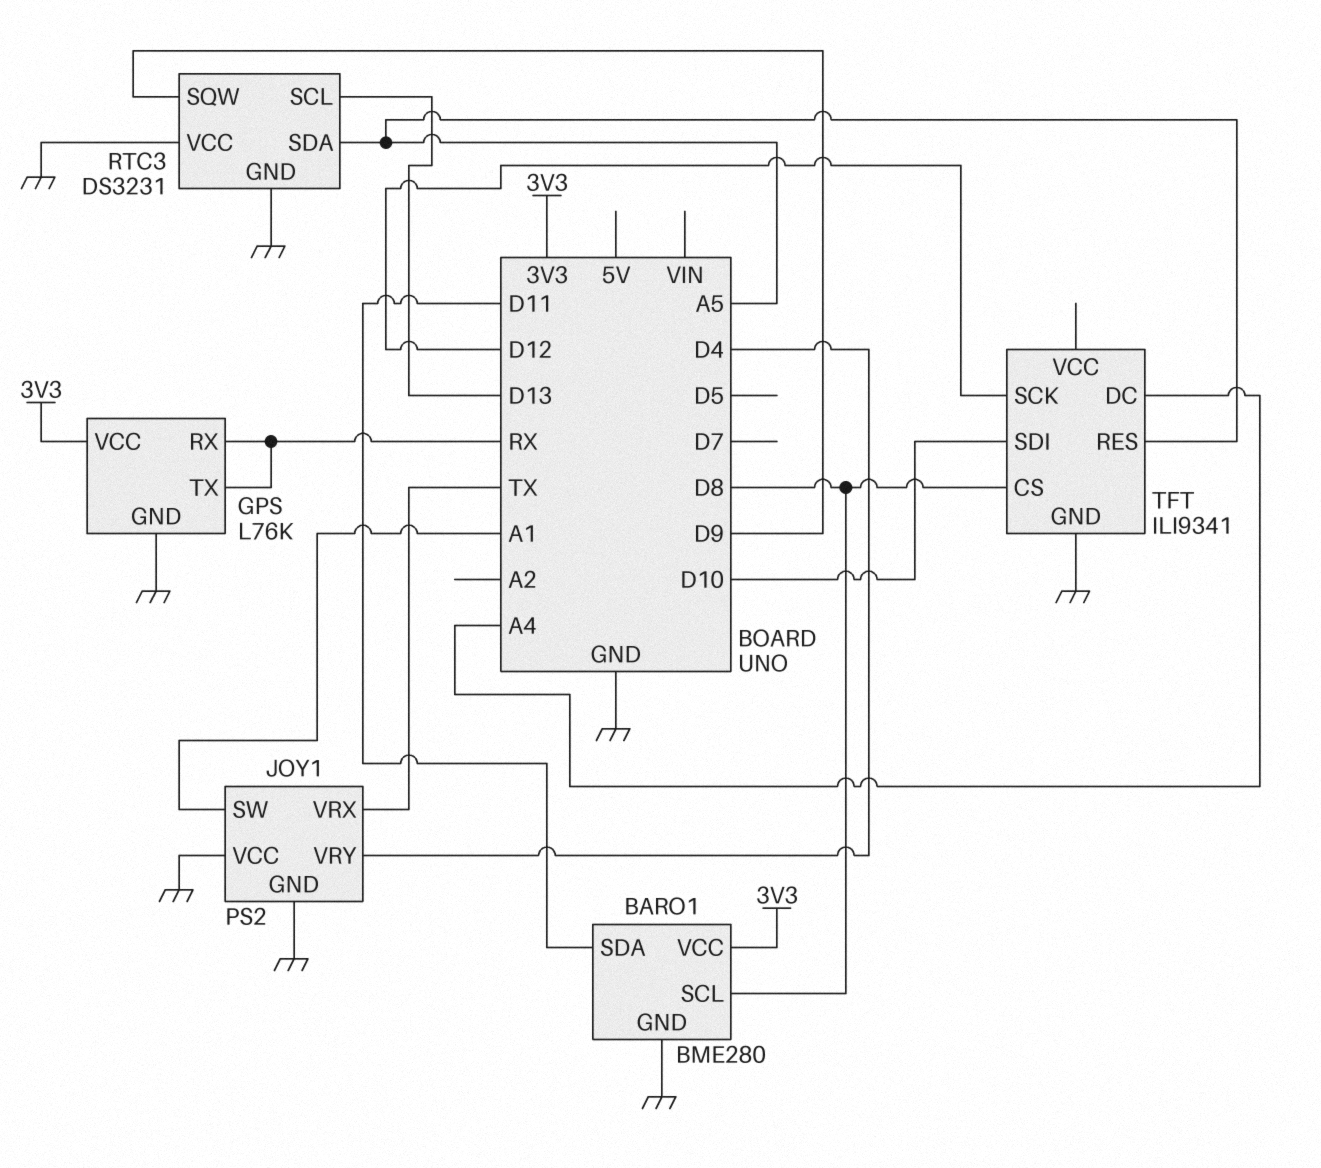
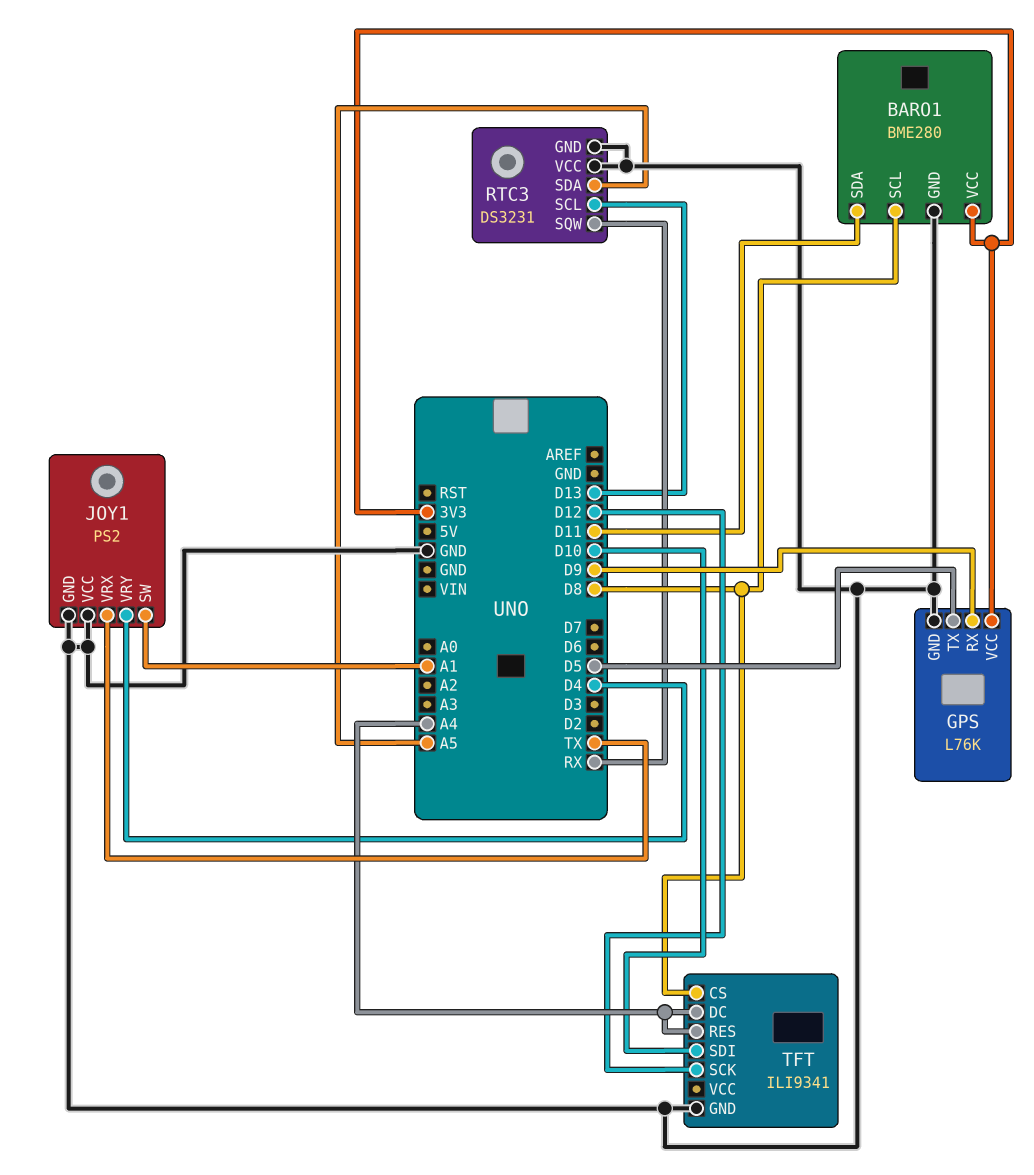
GPS pin RX: RX -> D9
GPS pin TX: RX -> D5
RTC3 pin SQW: D9 -> RX
TFT pin RES: A5 -> A4

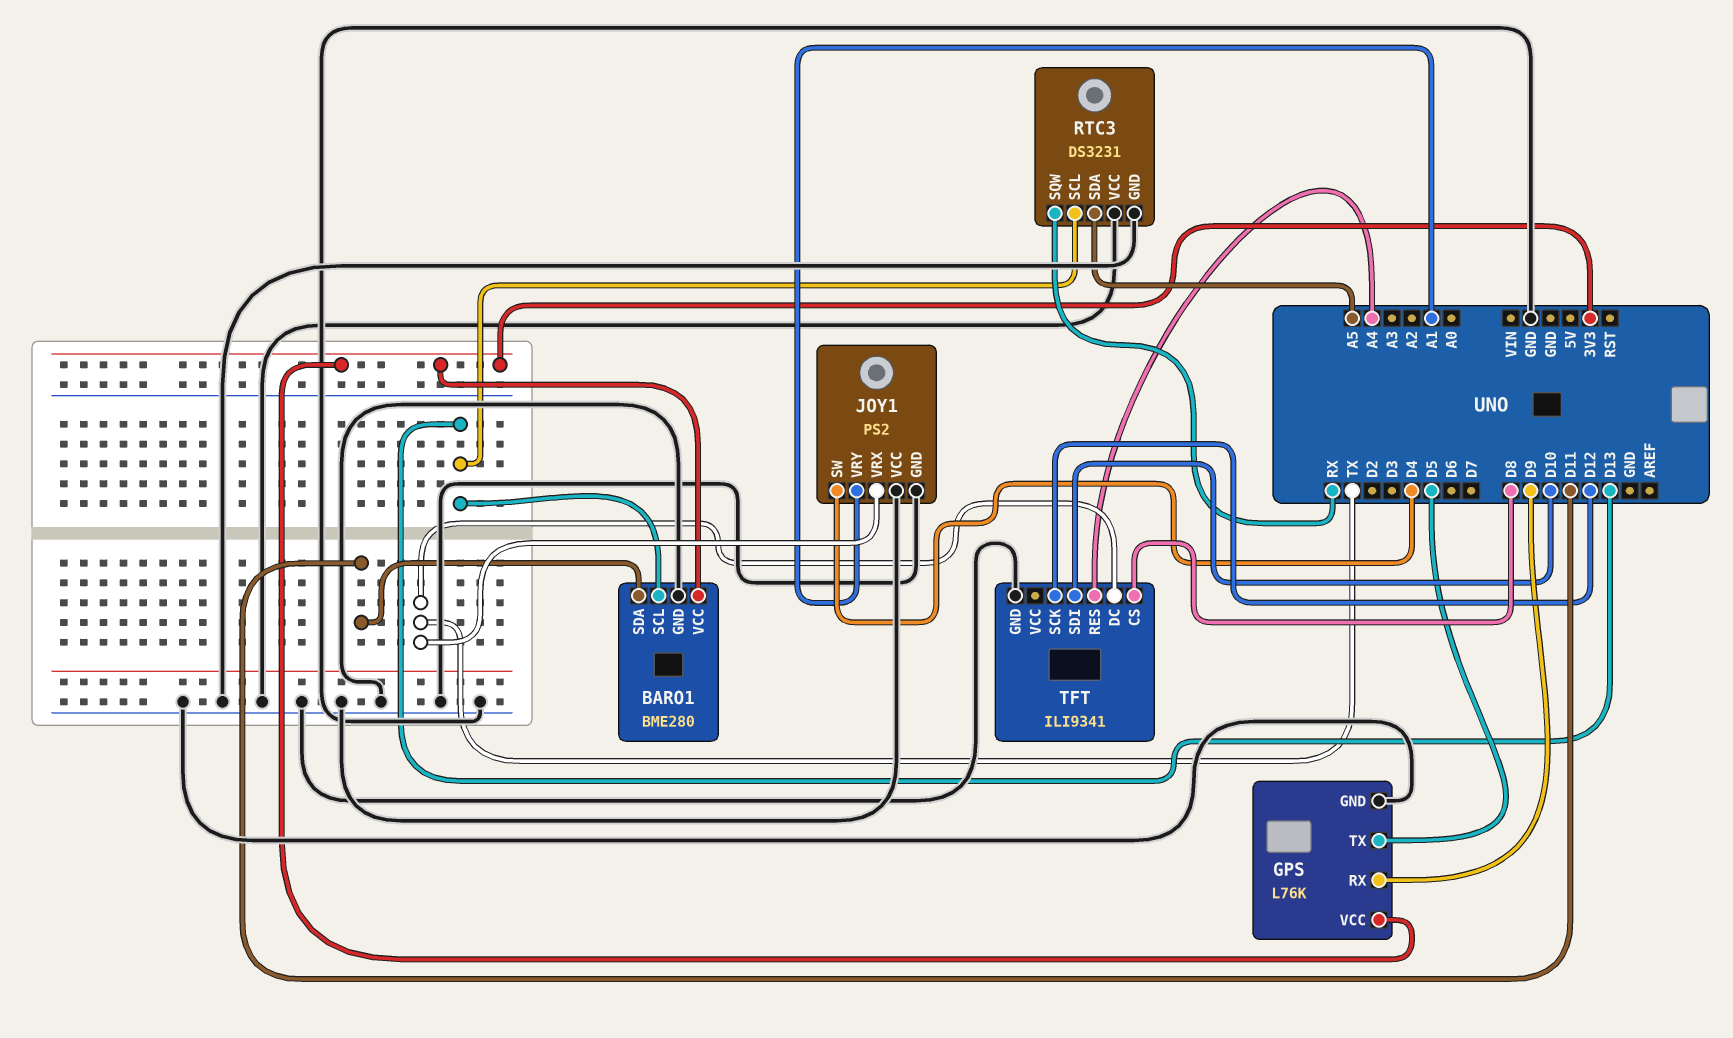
BARO1 pin SCL: D8 -> D13
JOY1 pin SW: A1 -> D4
JOY1 pin VRY: D4 -> A1
TFT pin DC: A4 -> TX

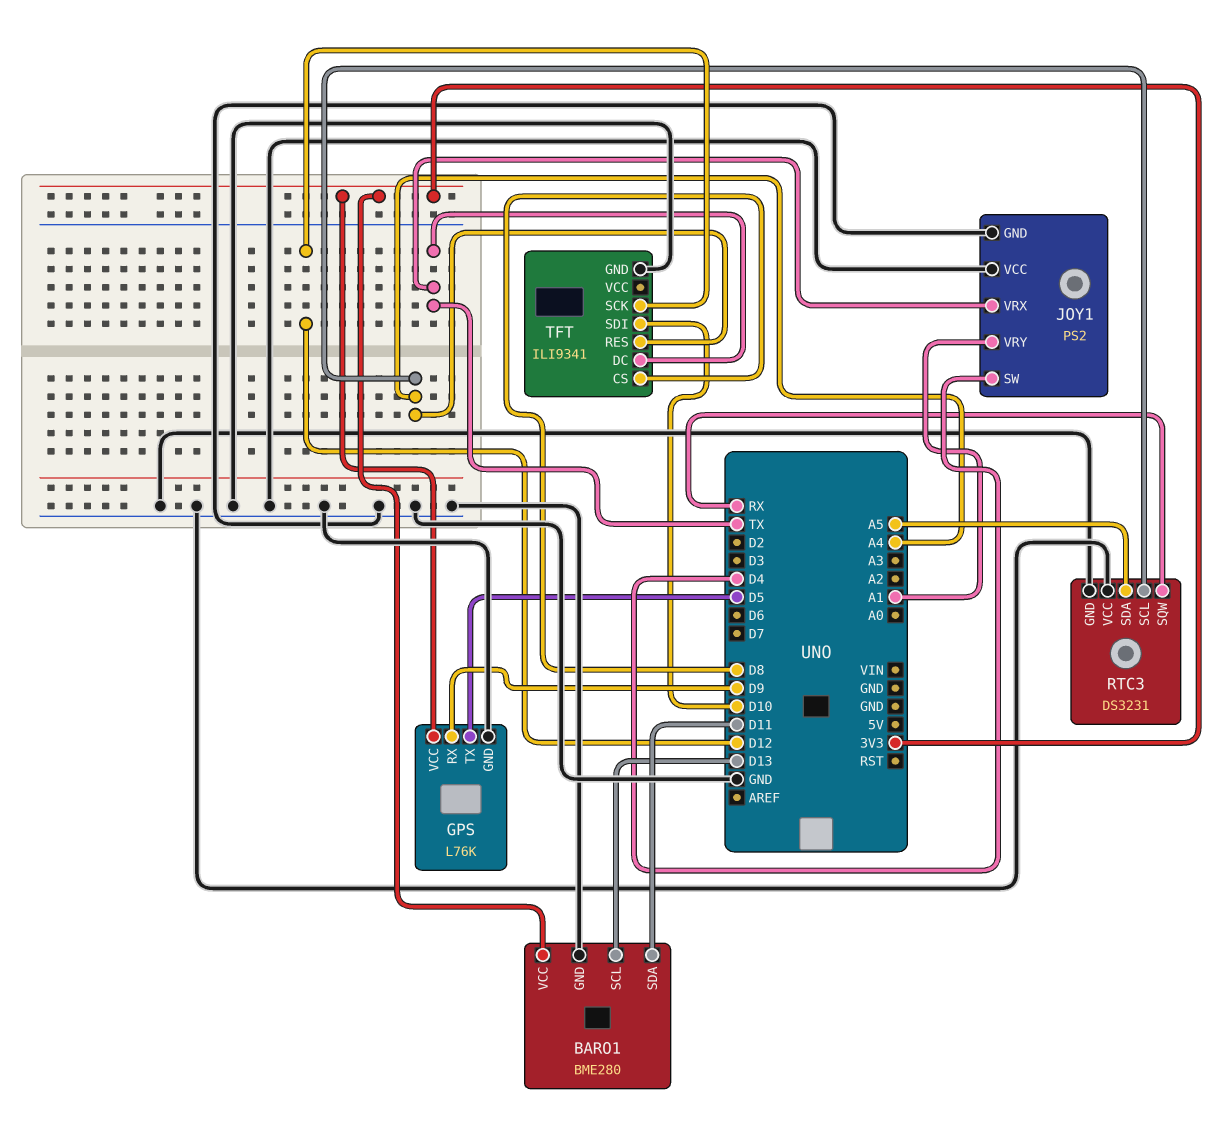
RTC3 pin SCL: D13 -> A4

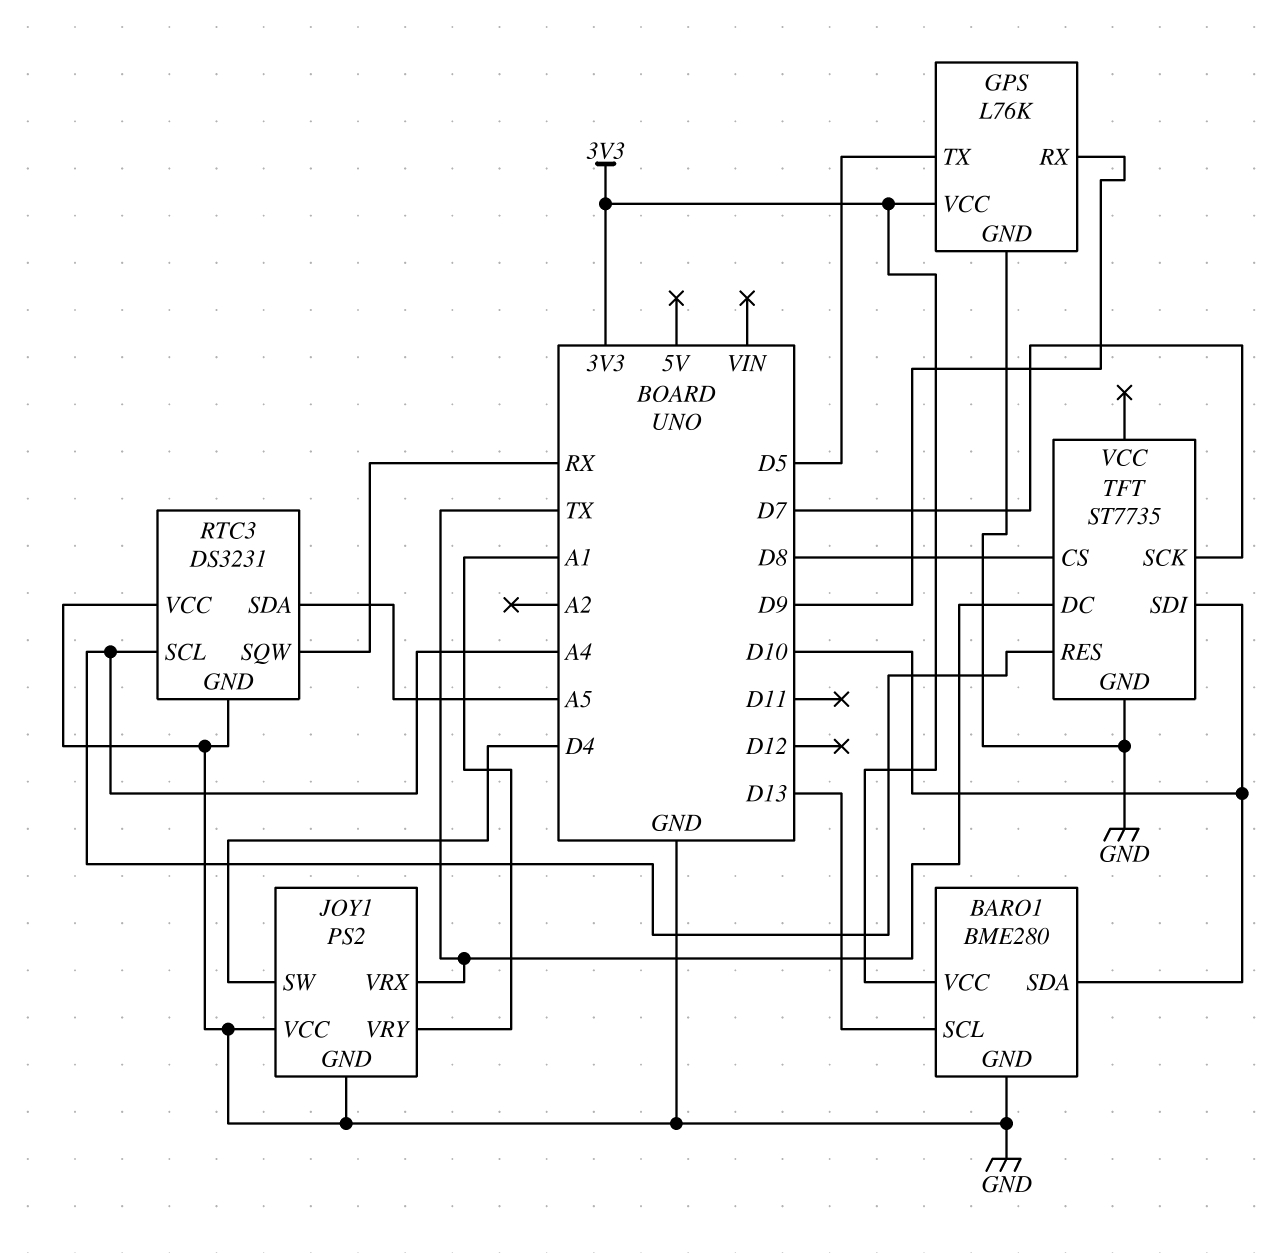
BARO1 pin SDA: D11 -> D10
TFT: ILI9341 -> ST7735
TFT pin SCK: D12 -> D7

